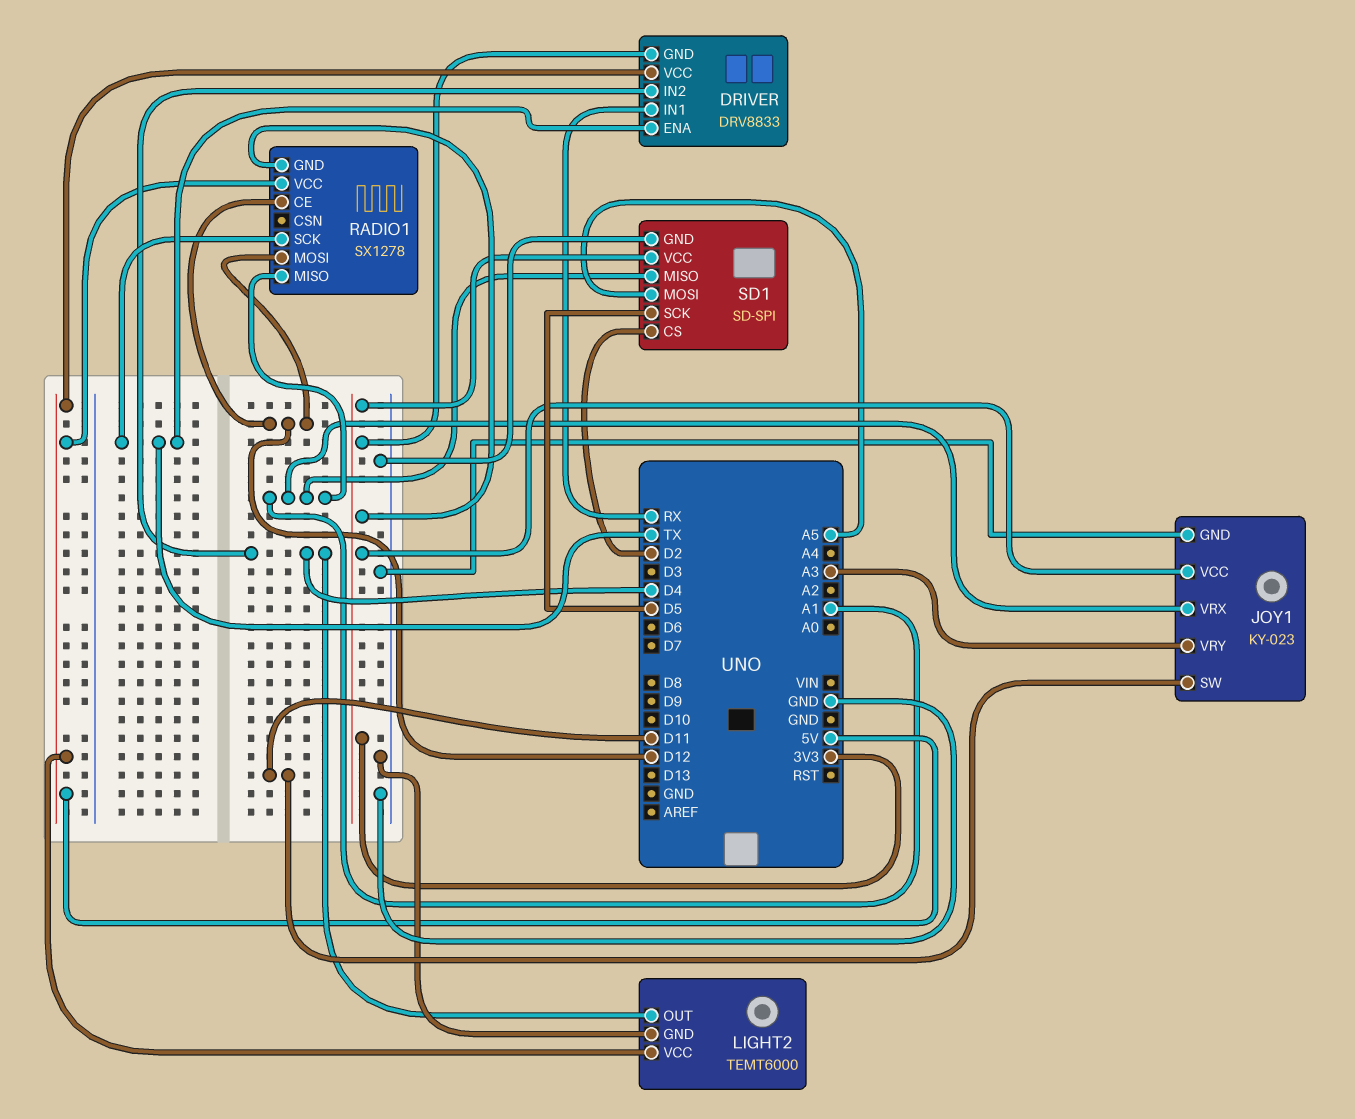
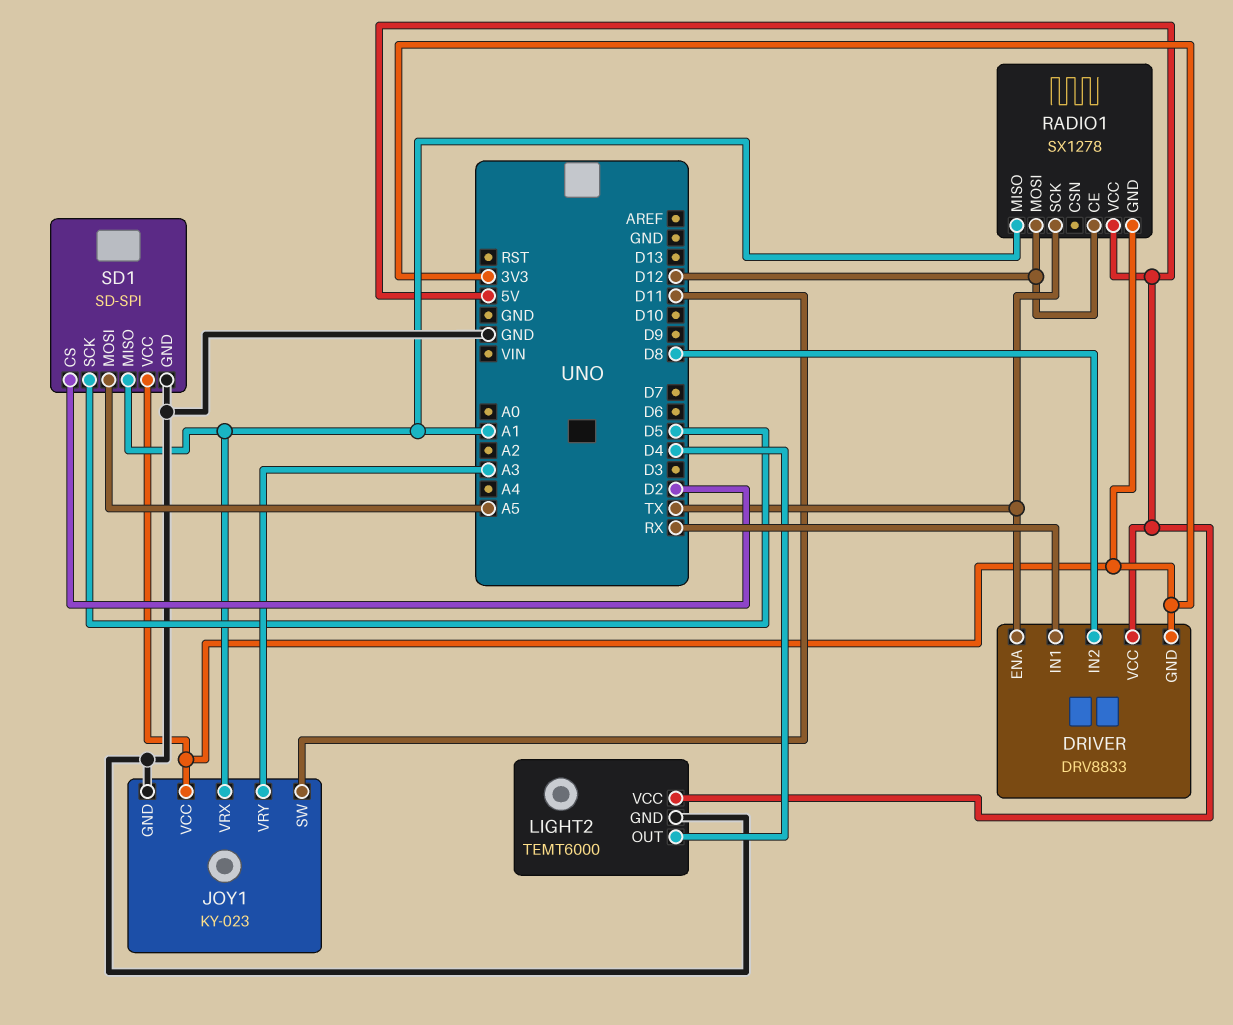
DRIVER pin IN2: D4 -> D8

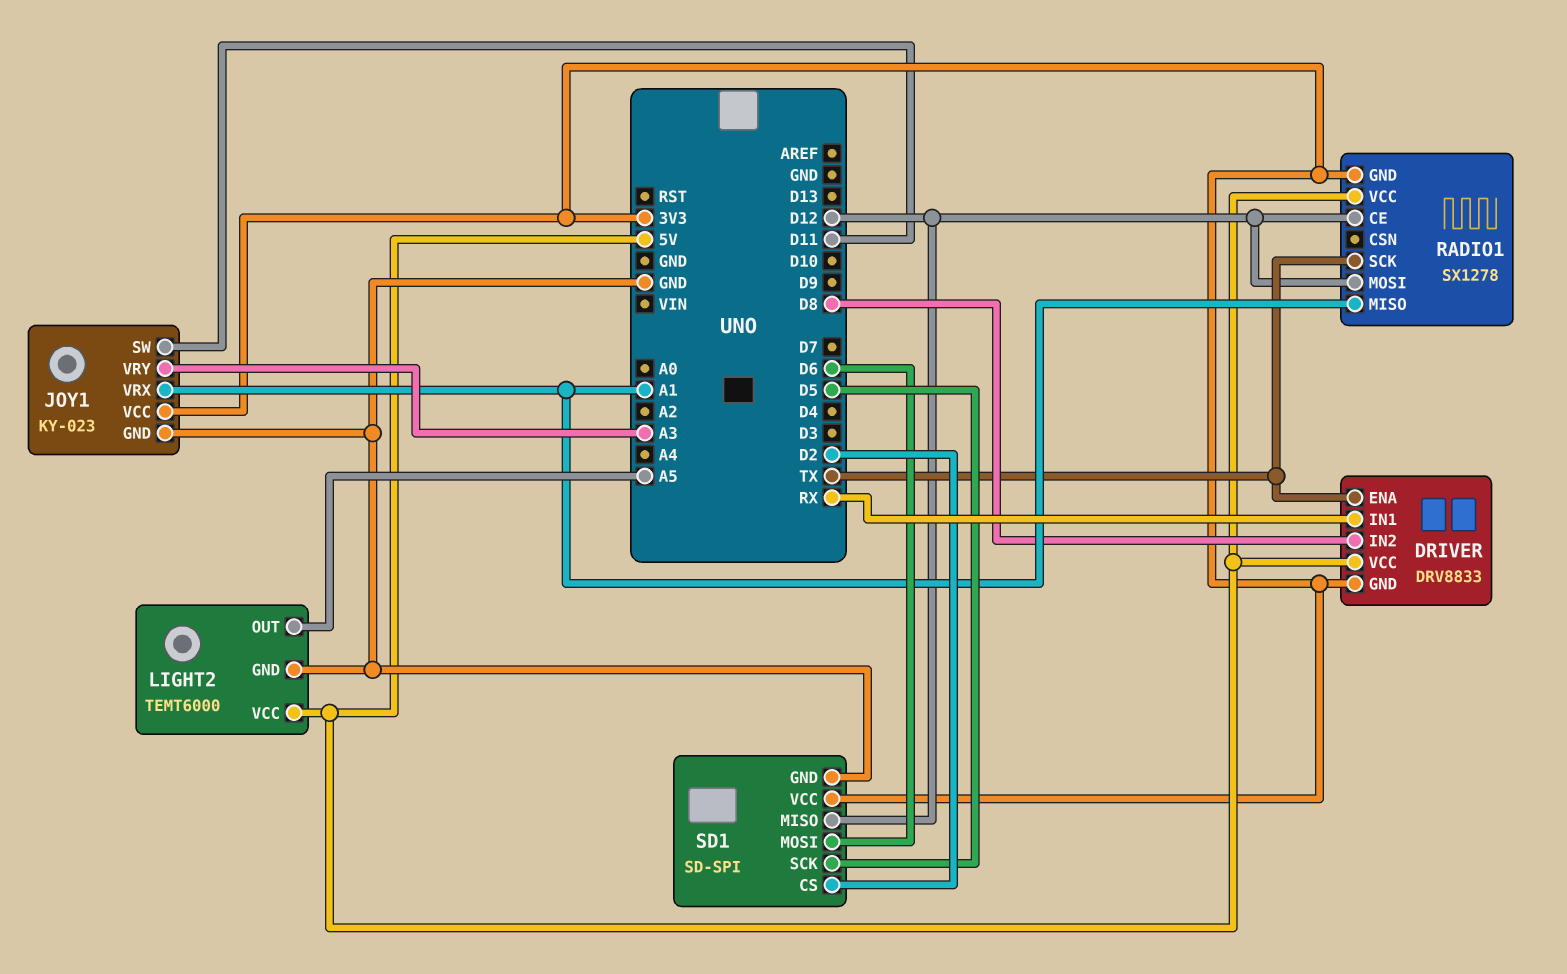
LIGHT2 pin OUT: D4 -> A5
SD1 pin MISO: A1 -> D12
SD1 pin MOSI: A5 -> D6

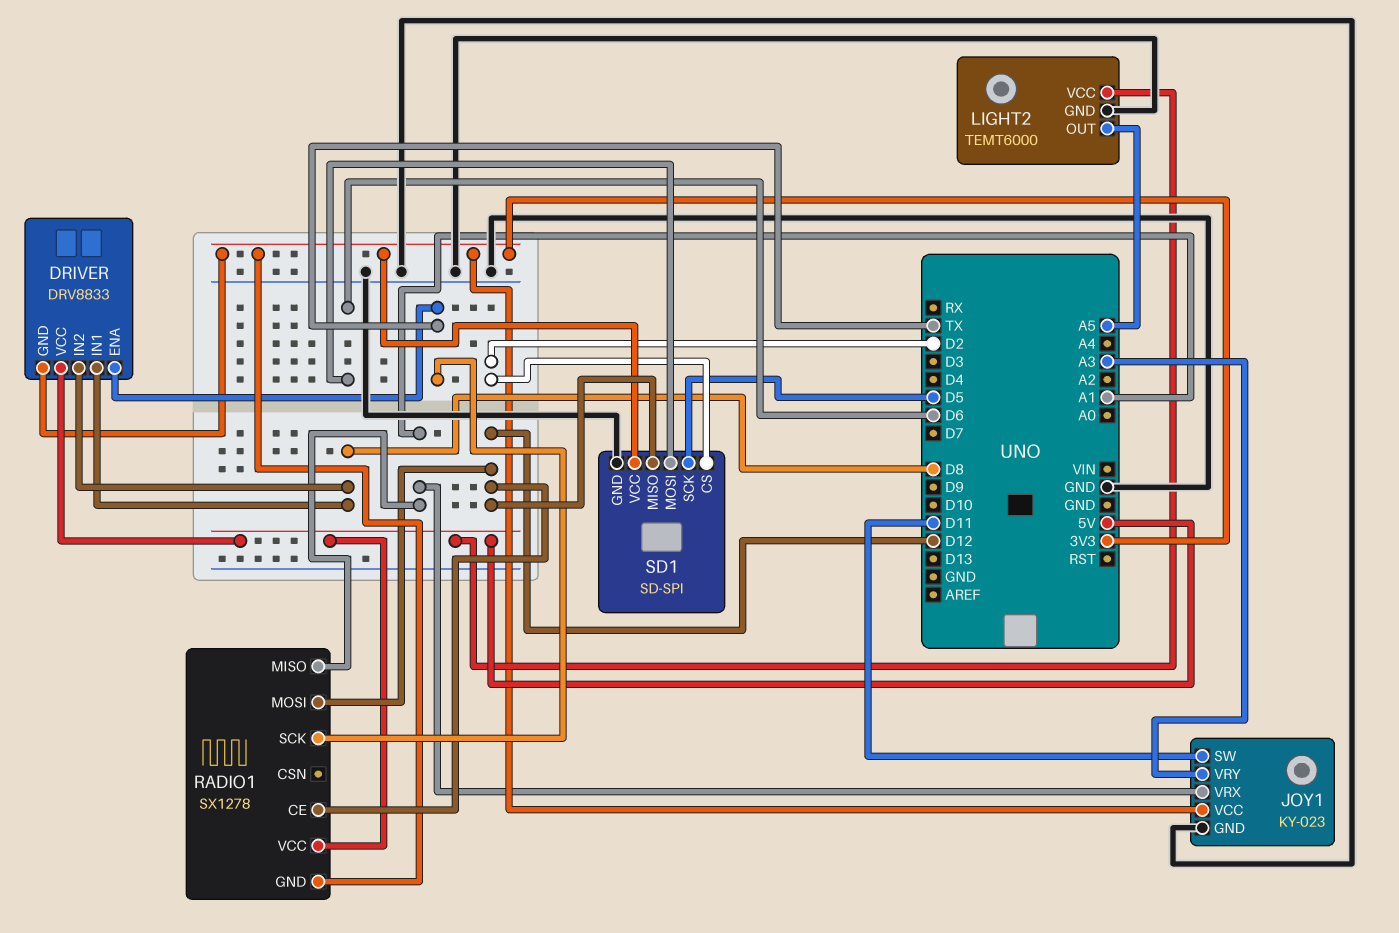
DRIVER pin IN1: RX -> D8

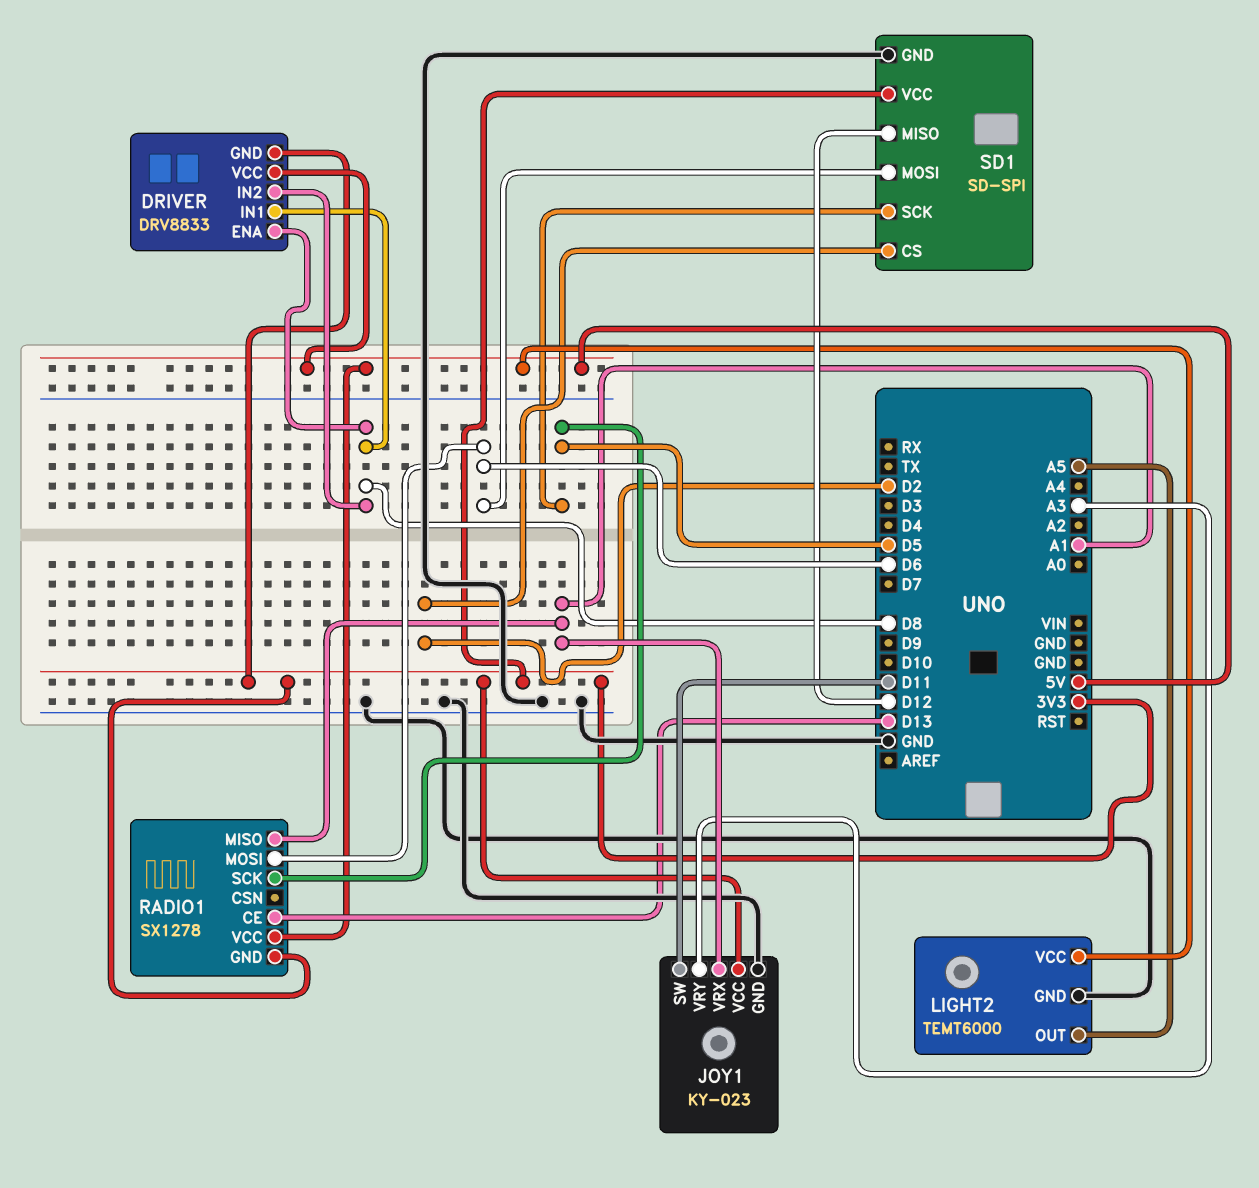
DRIVER pin ENA: TX -> D8
RADIO1 pin CE: D12 -> D13
RADIO1 pin MOSI: D12 -> D6
RADIO1 pin SCK: TX -> D5

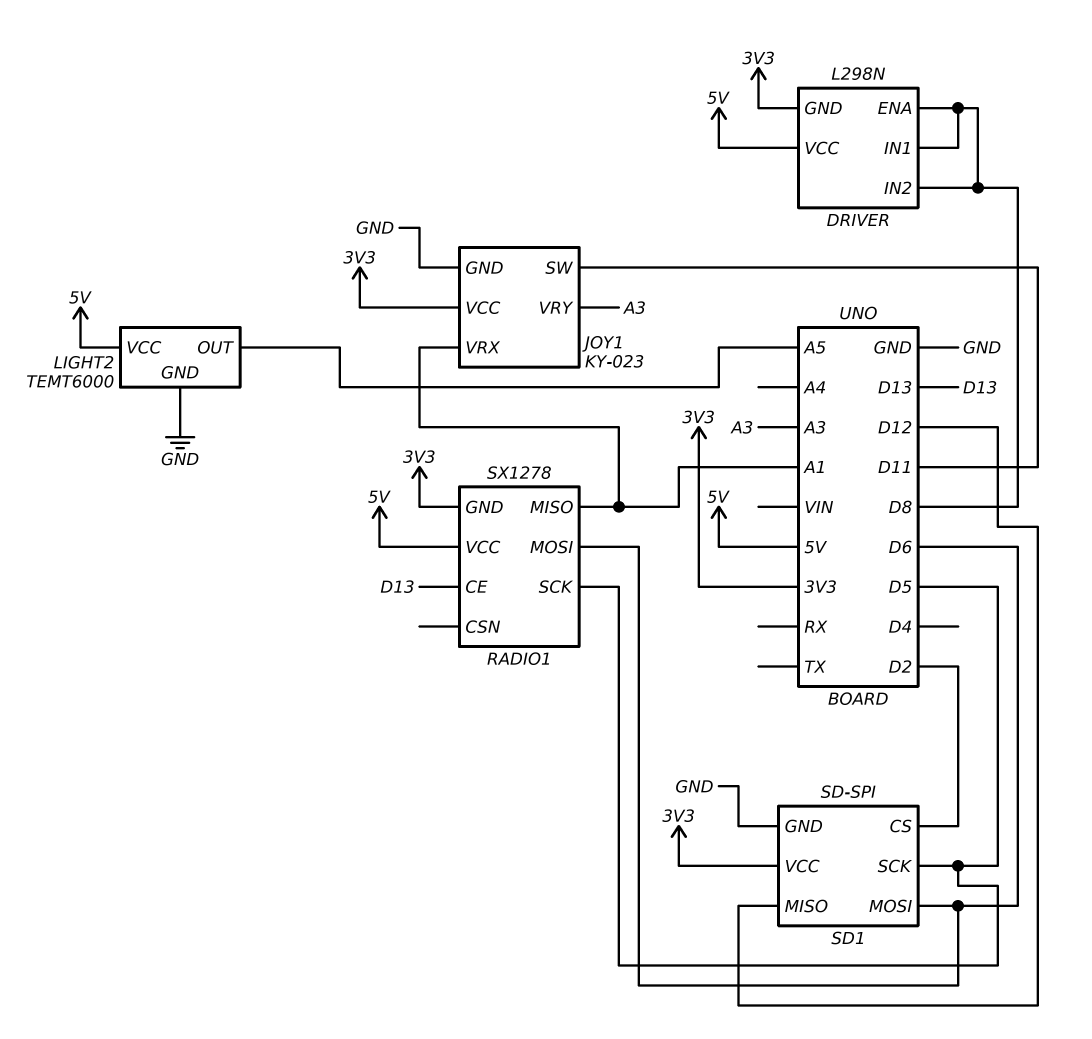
DRIVER: DRV8833 -> L298N

